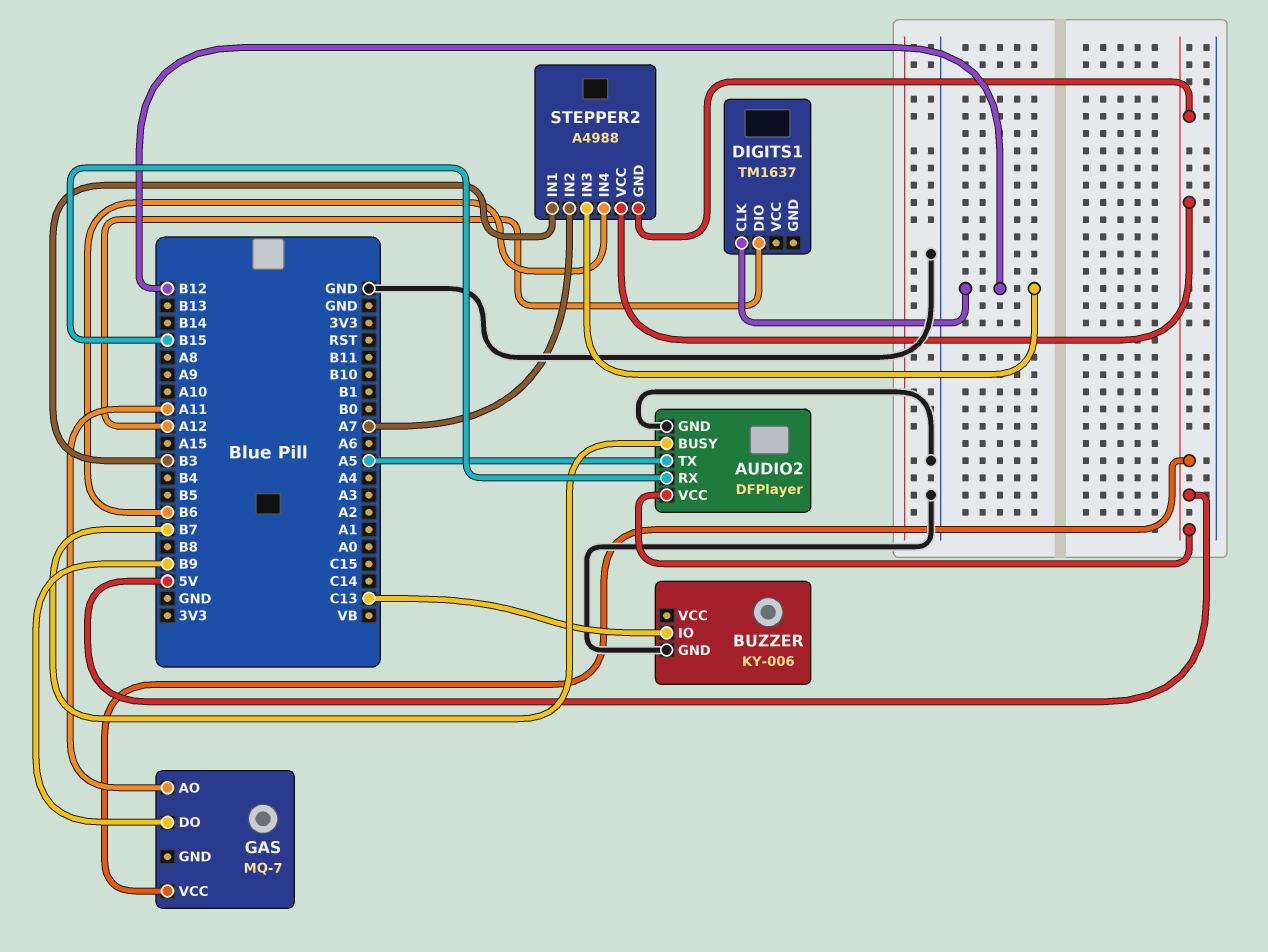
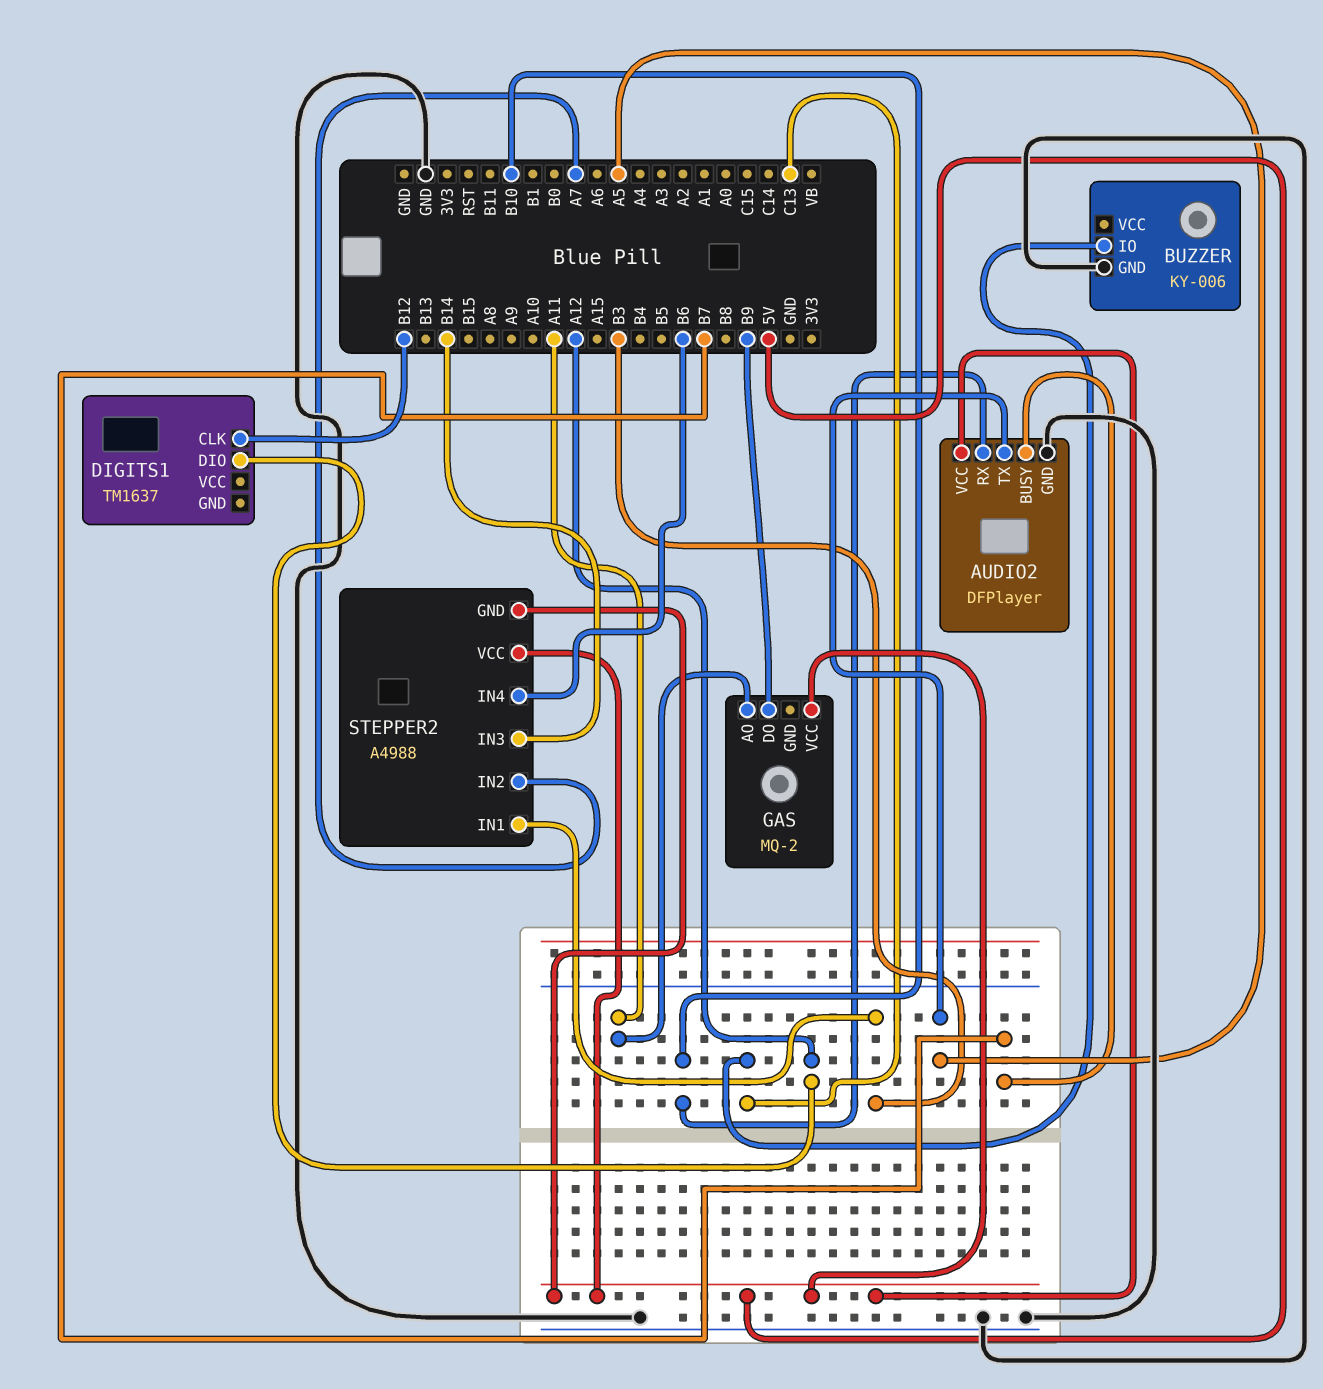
AUDIO2 pin RX: B15 -> B10
GAS: MQ-7 -> MQ-2
STEPPER2 pin IN3: B12 -> B14

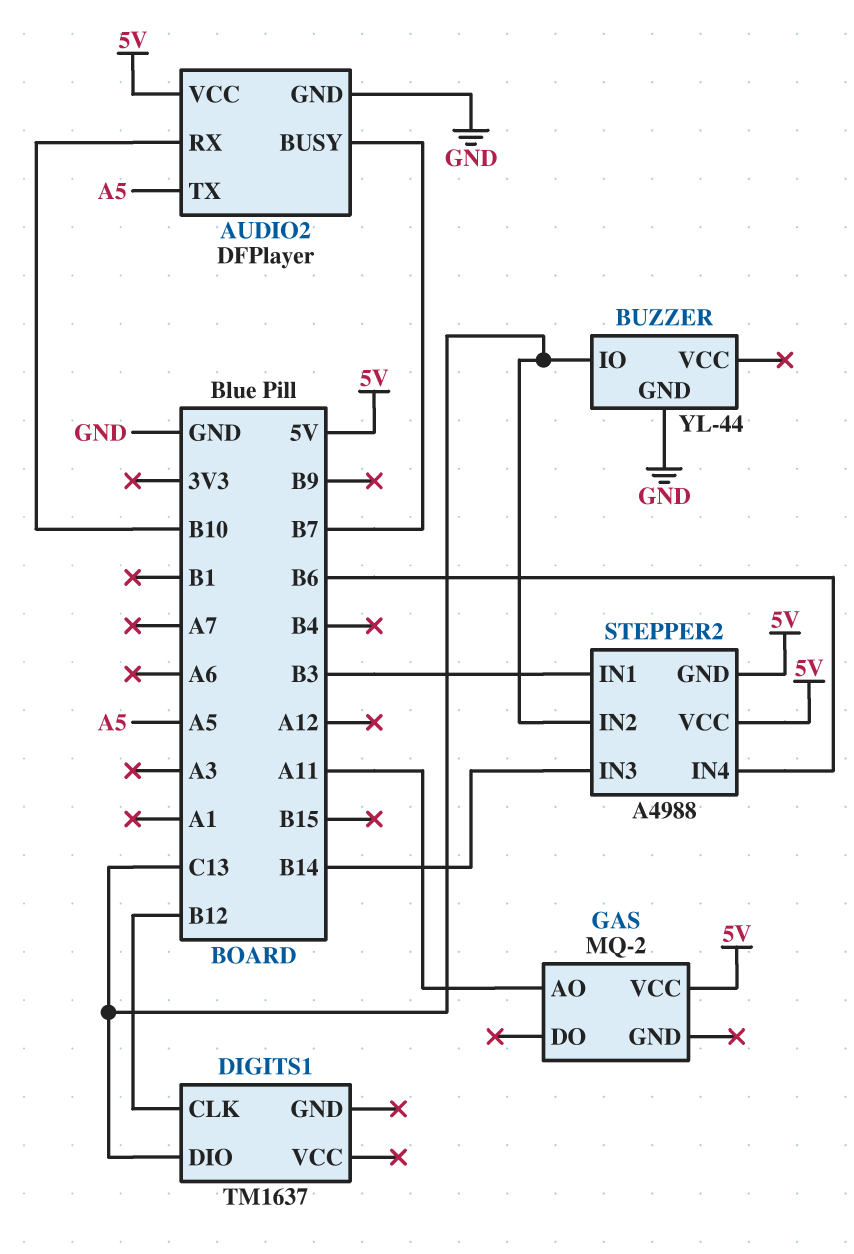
BUZZER: KY-006 -> YL-44
DIGITS1 pin DIO: A12 -> C13
GAS pin DO: B9 -> none
STEPPER2 pin IN2: A7 -> C13

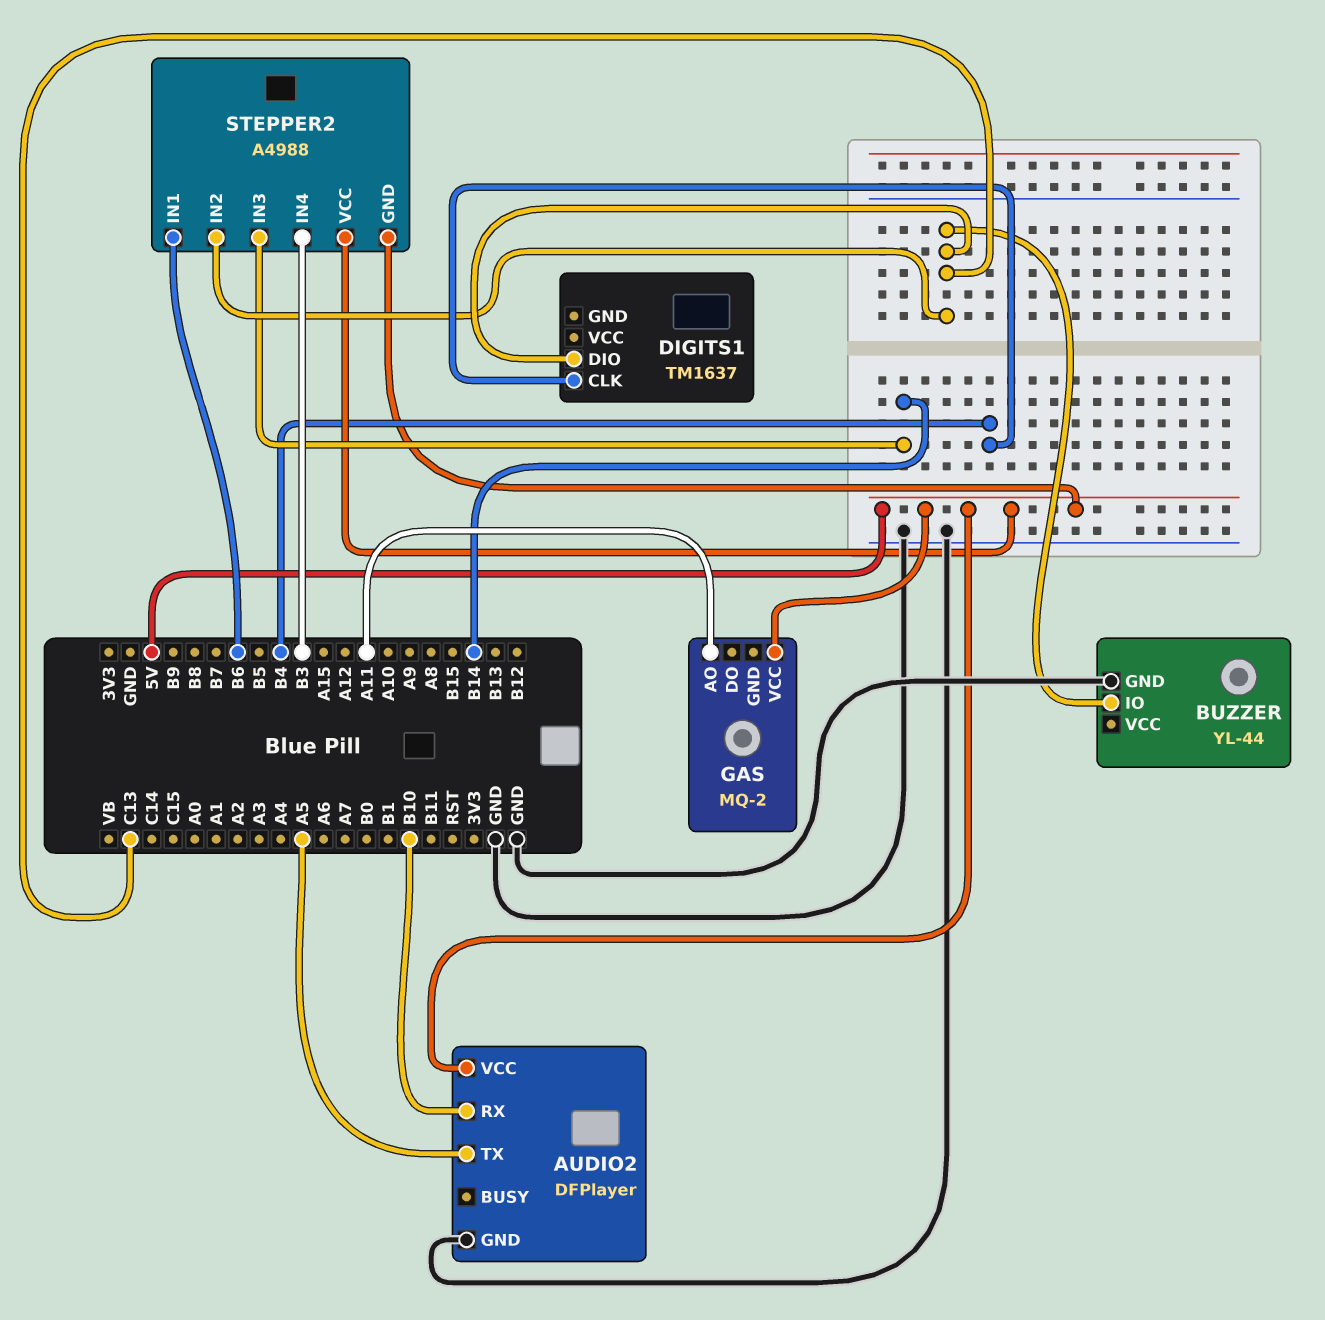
AUDIO2 pin BUSY: B7 -> none
DIGITS1 pin CLK: B12 -> B4
STEPPER2 pin IN1: B3 -> B6
STEPPER2 pin IN4: B6 -> B3

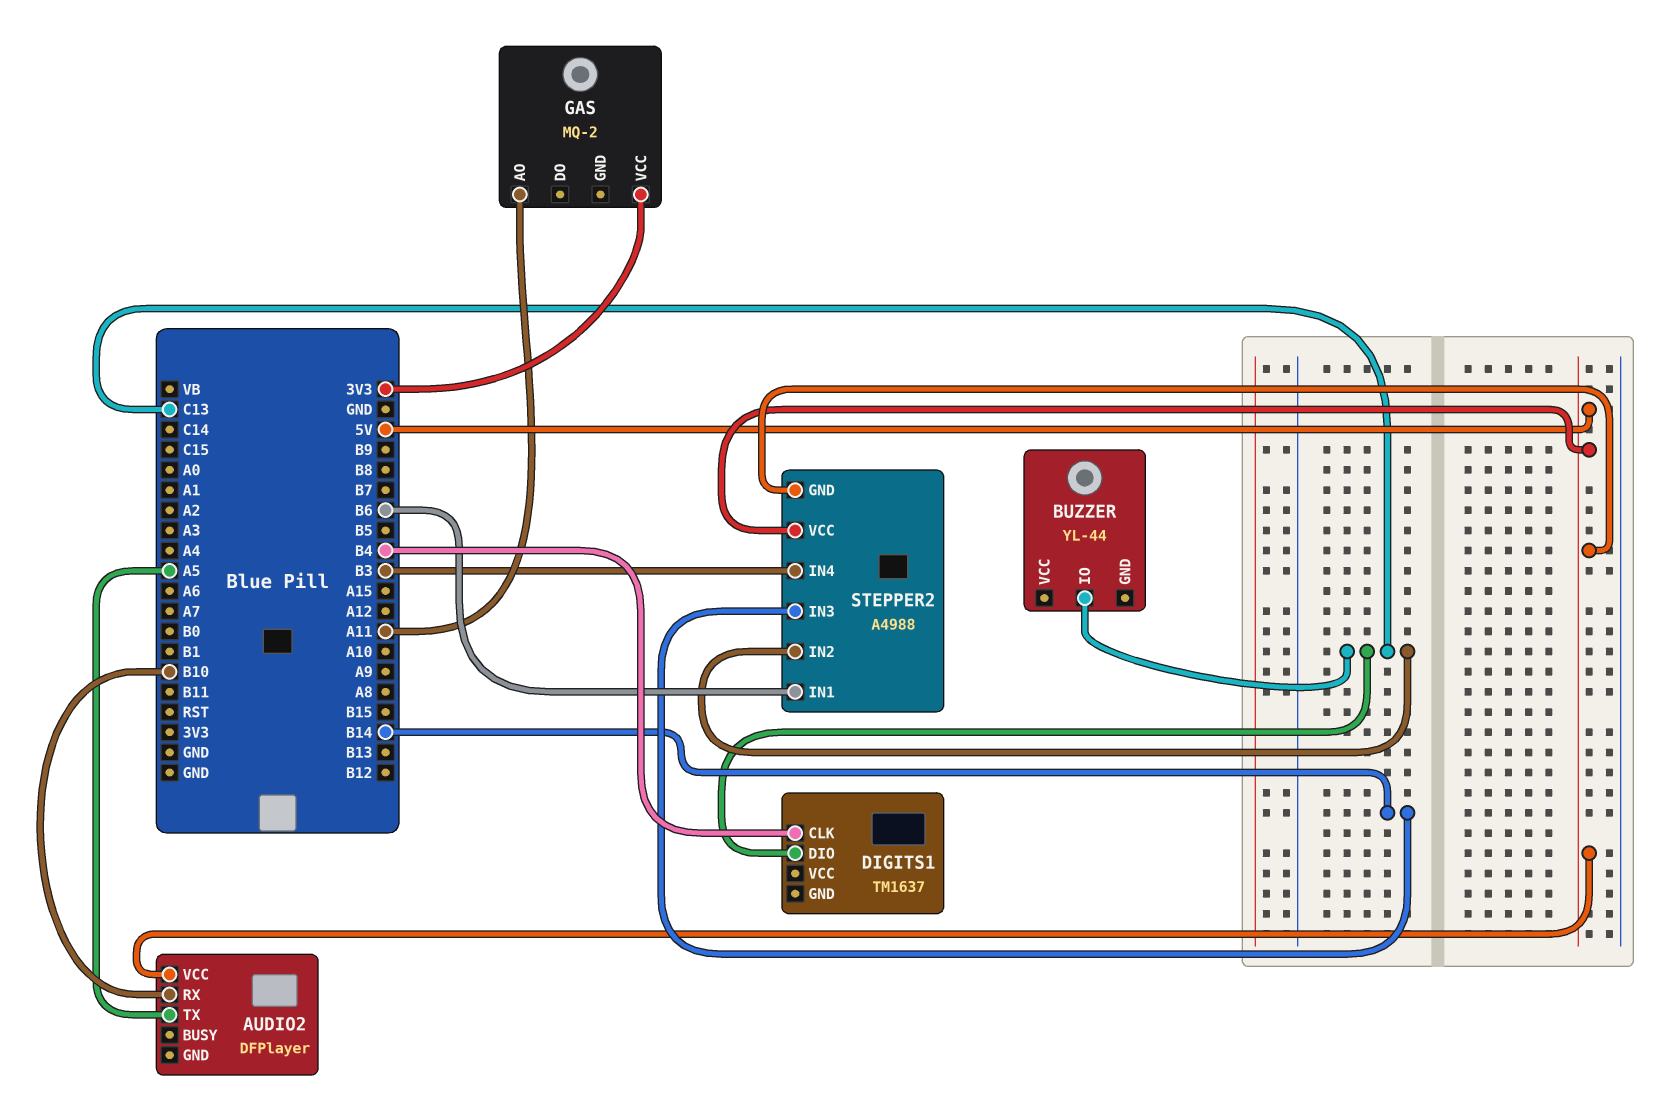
AUDIO2 pin GND: GND -> none
BUZZER pin GND: GND -> none
GAS pin VCC: 5V -> 3V3

